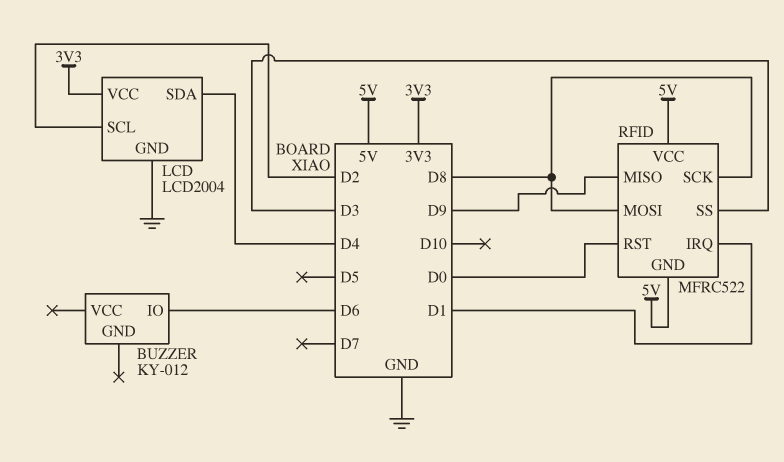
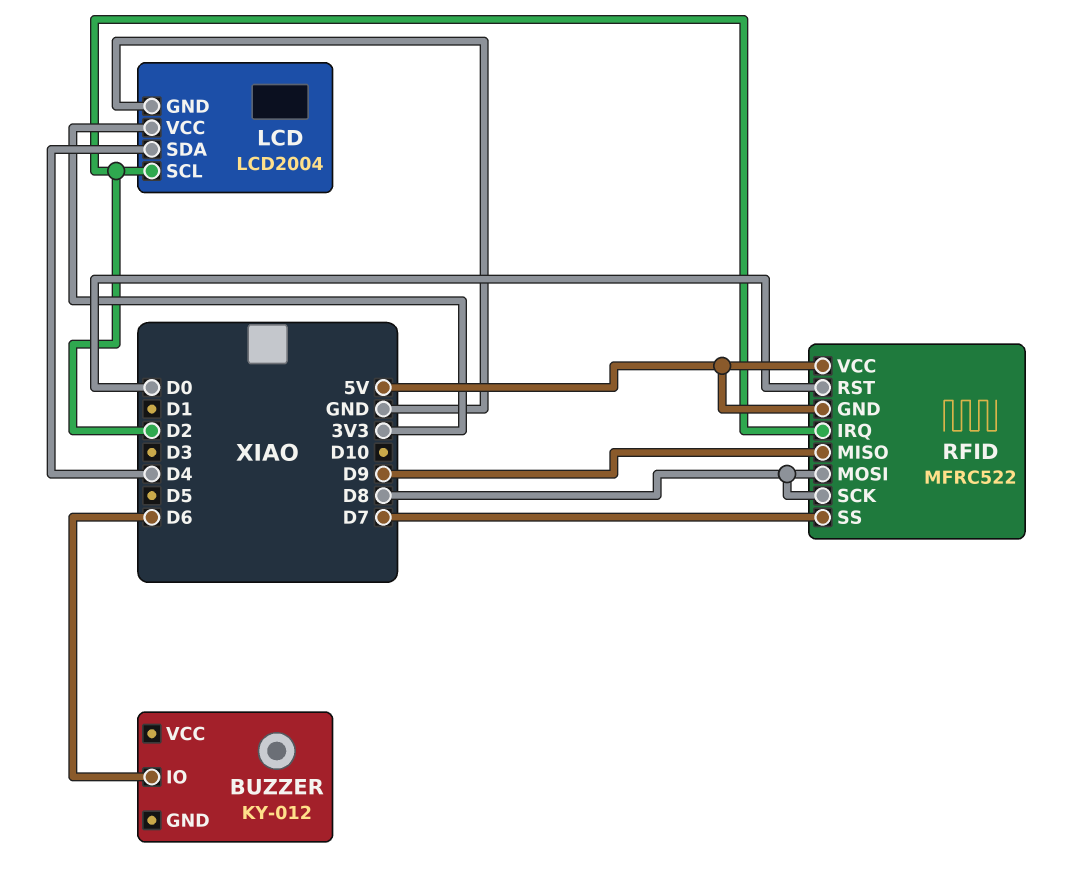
RFID pin IRQ: D1 -> D2
RFID pin SS: D3 -> D7

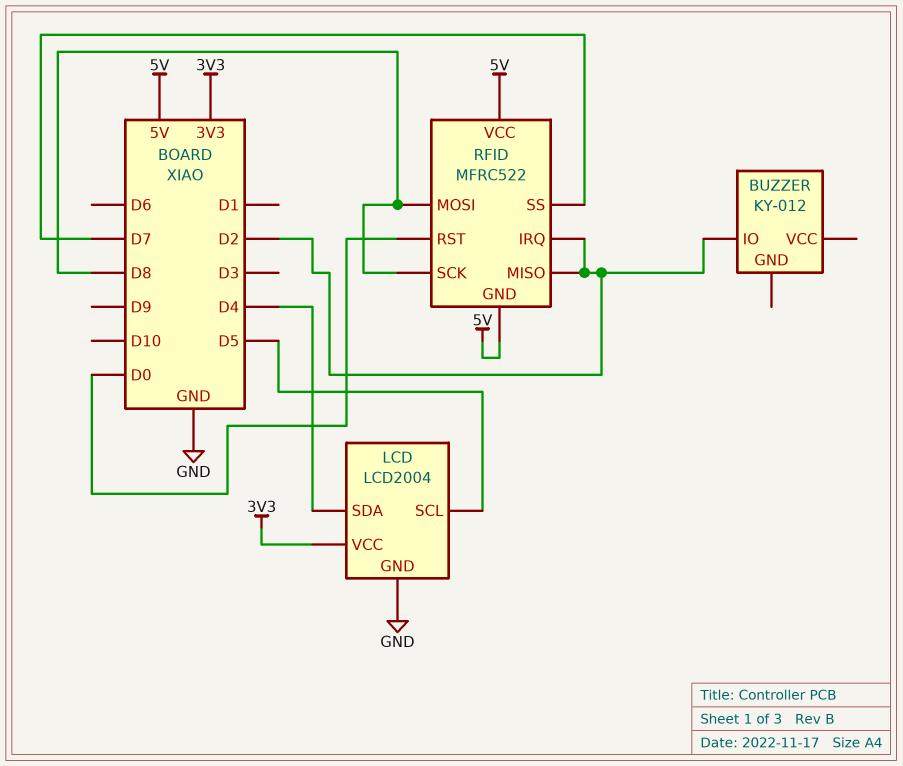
BUZZER pin IO: D6 -> D2
LCD pin SCL: D2 -> D5
RFID pin MISO: D9 -> D2

